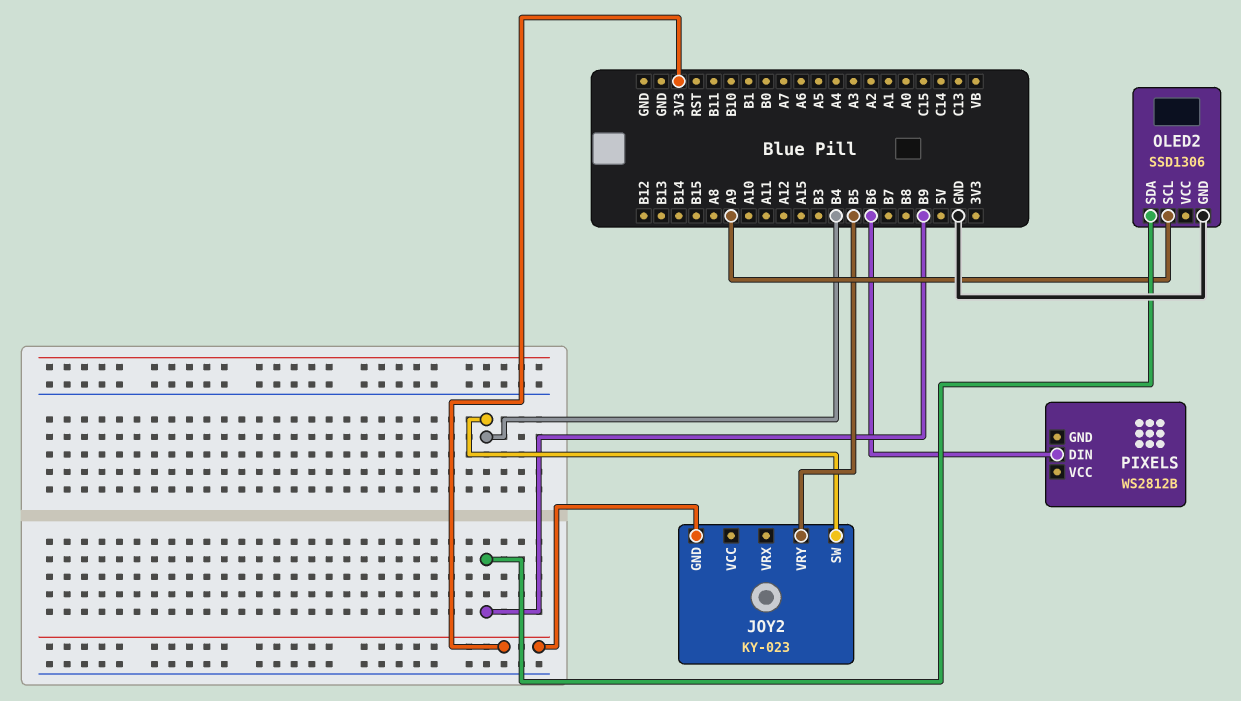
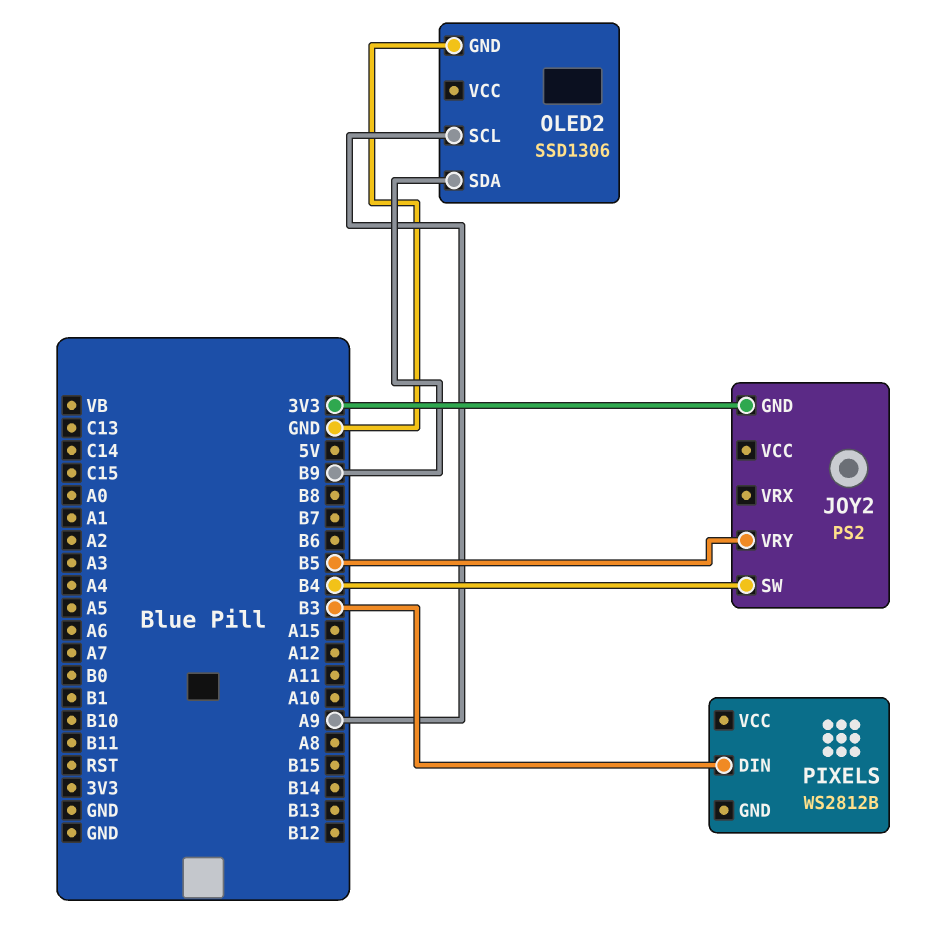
JOY2: KY-023 -> PS2
PIXELS pin DIN: B6 -> B3

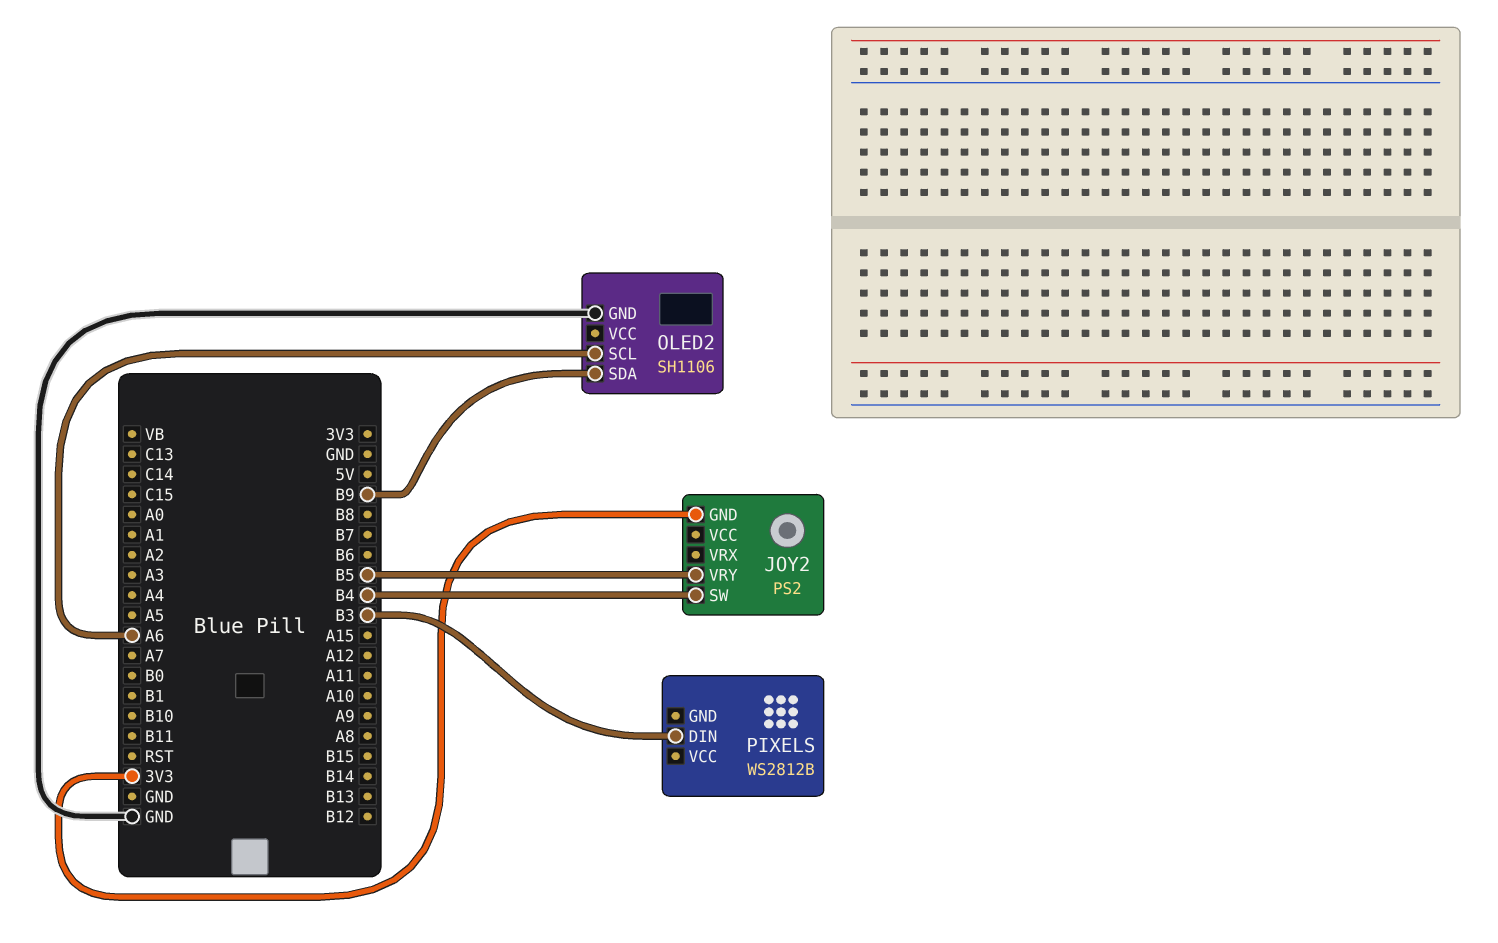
OLED2: SSD1306 -> SH1106
OLED2 pin SCL: A9 -> A6

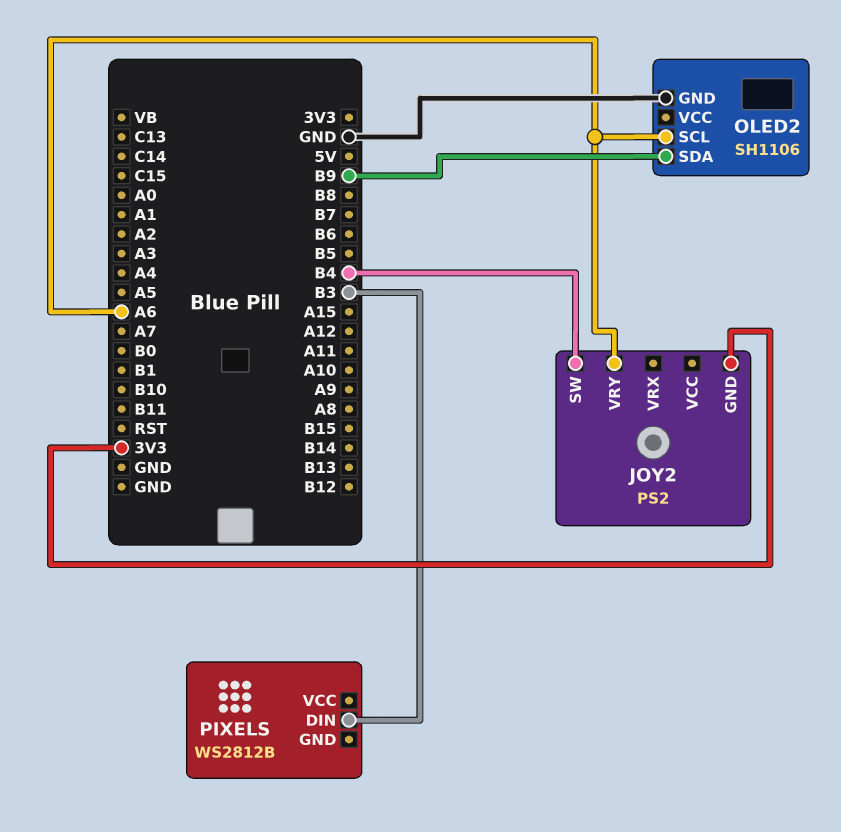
JOY2 pin VRY: B5 -> A6

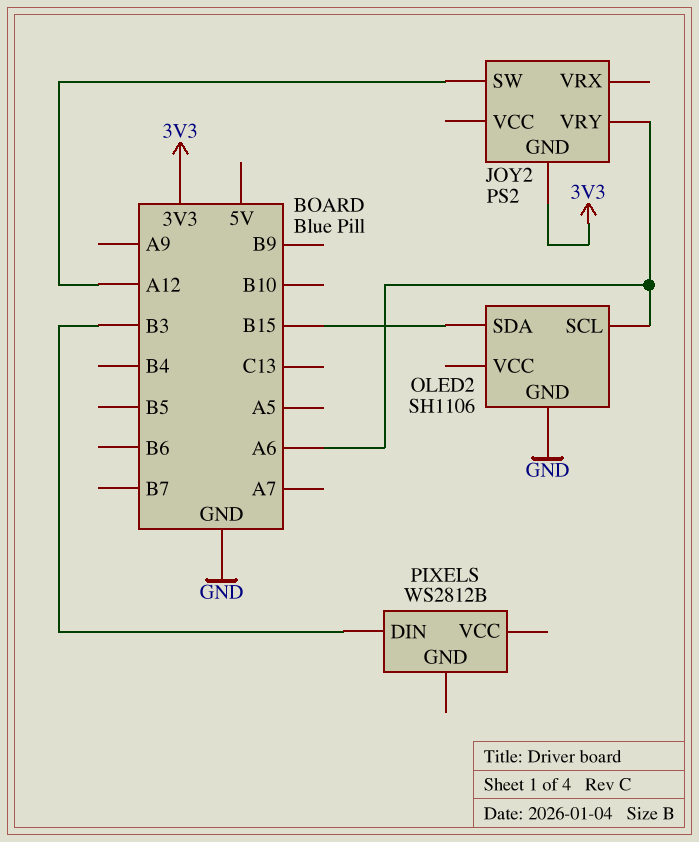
JOY2 pin SW: B4 -> A12
OLED2 pin SDA: B9 -> B15

